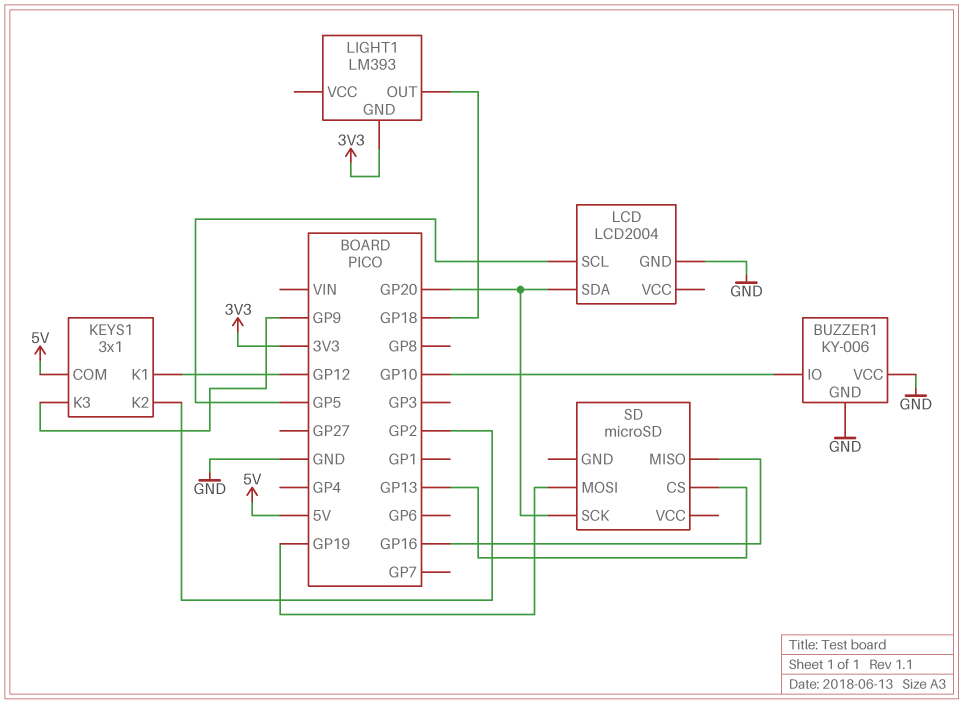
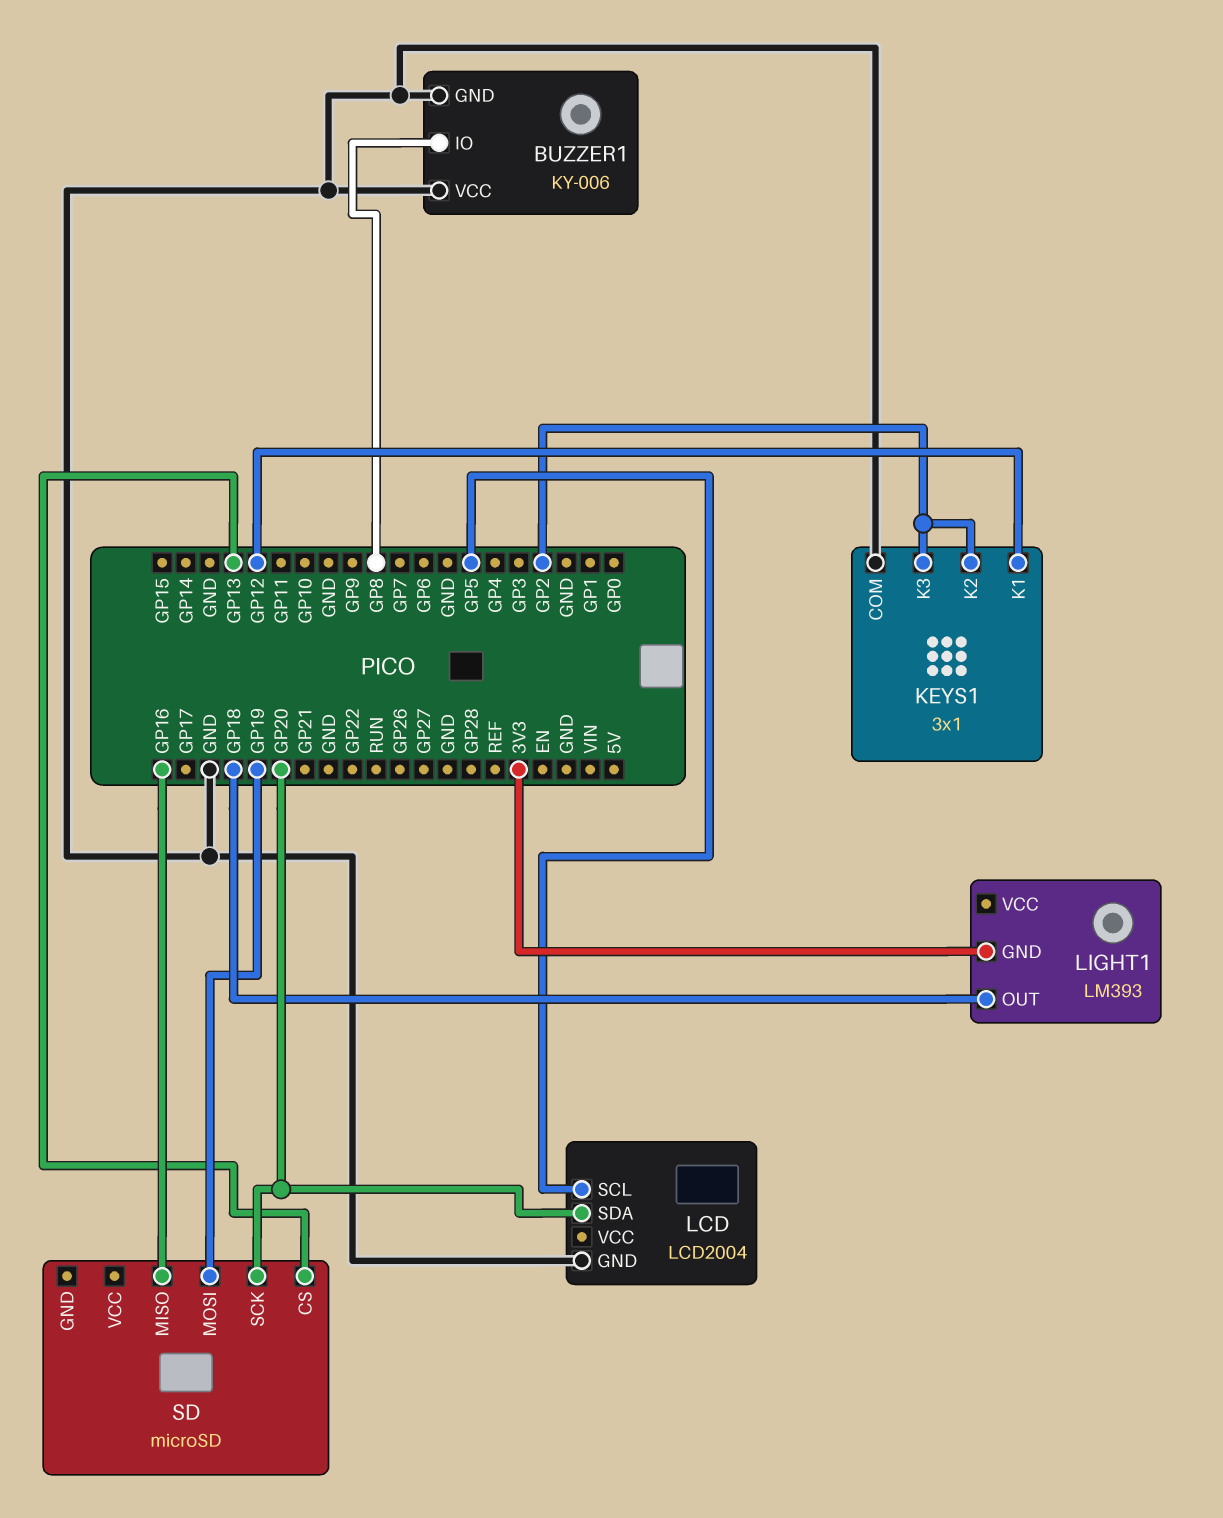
BUZZER1 pin IO: GP10 -> GP8
KEYS1 pin COM: 5V -> GND
KEYS1 pin K3: GP9 -> GP2

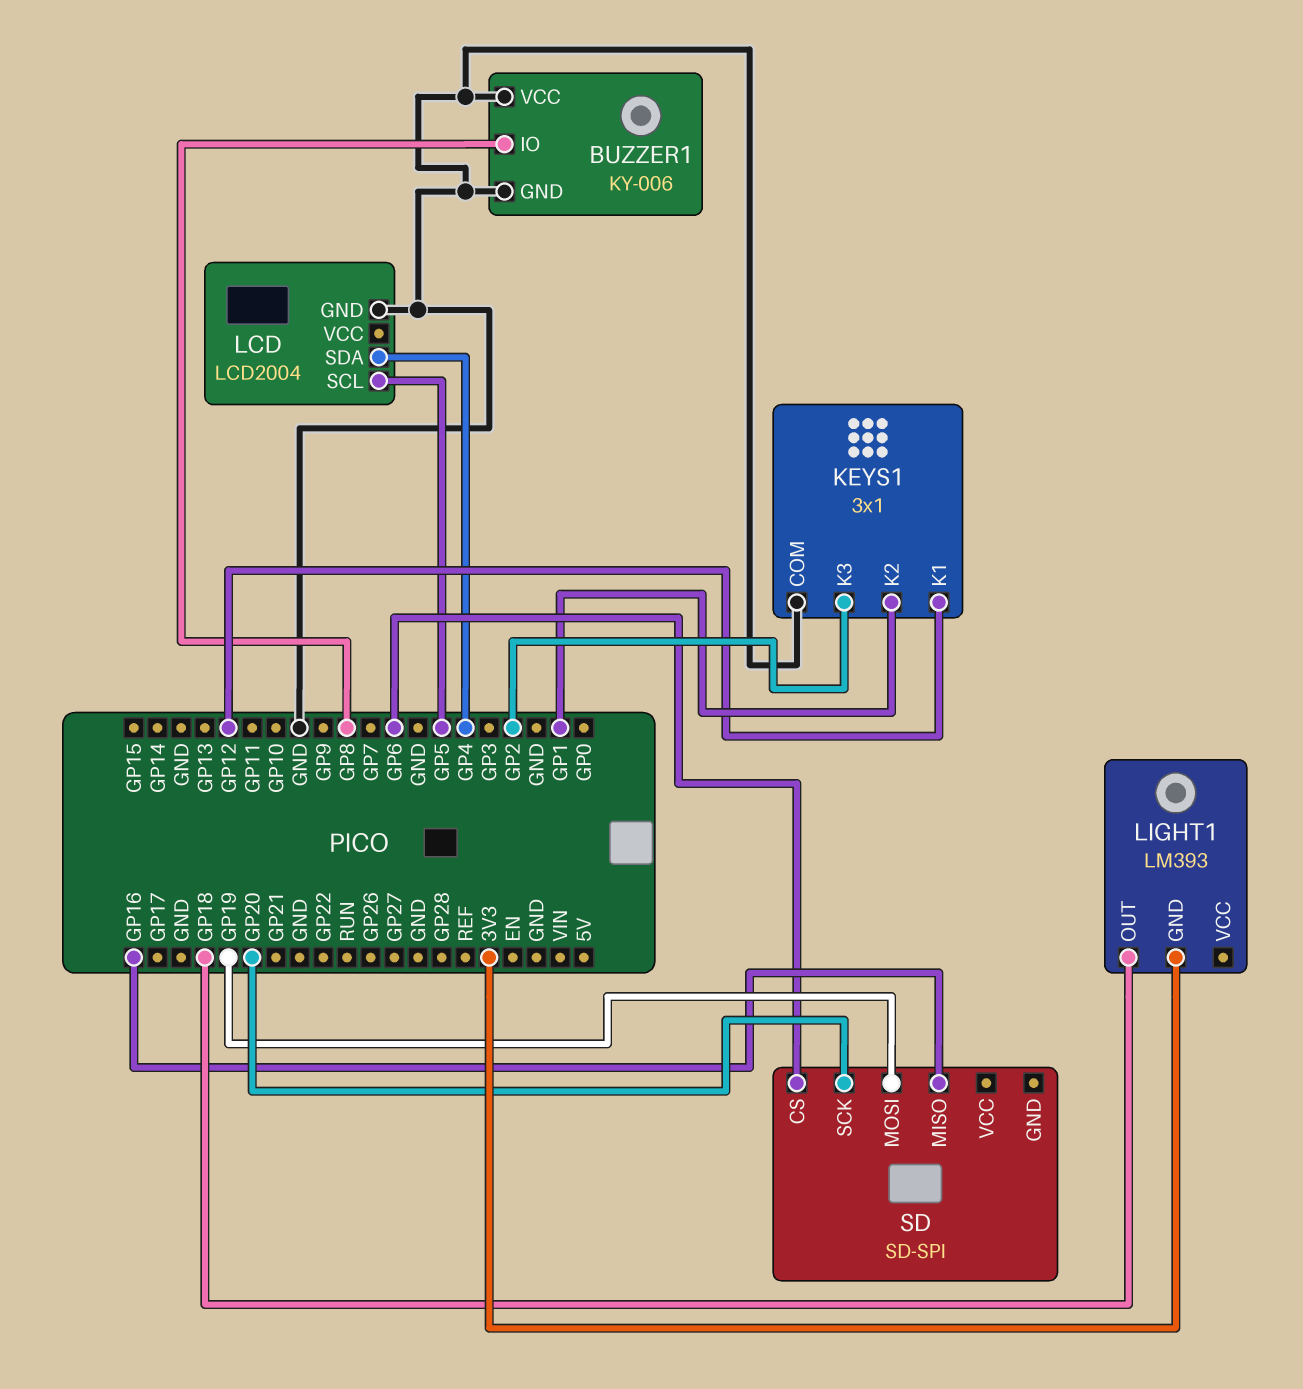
KEYS1 pin K2: GP2 -> GP1
LCD pin SDA: GP20 -> GP4
SD: microSD -> SD-SPI
SD pin CS: GP13 -> GP6

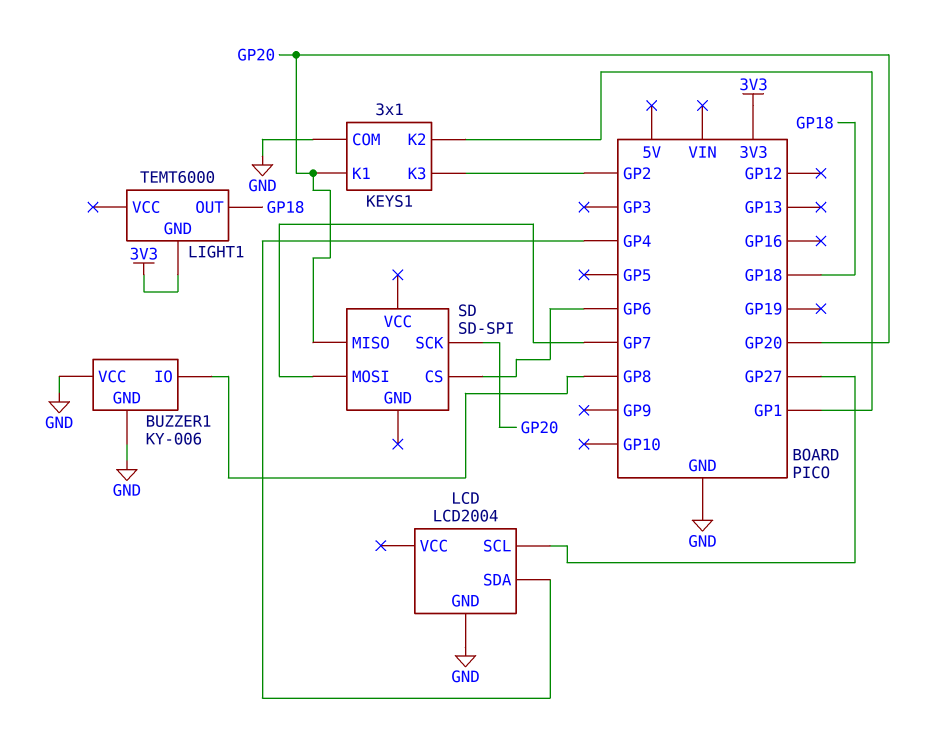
KEYS1 pin K1: GP12 -> GP20
LCD pin SCL: GP5 -> GP27
LIGHT1: LM393 -> TEMT6000
SD pin MISO: GP16 -> GP20
SD pin MOSI: GP19 -> GP7

